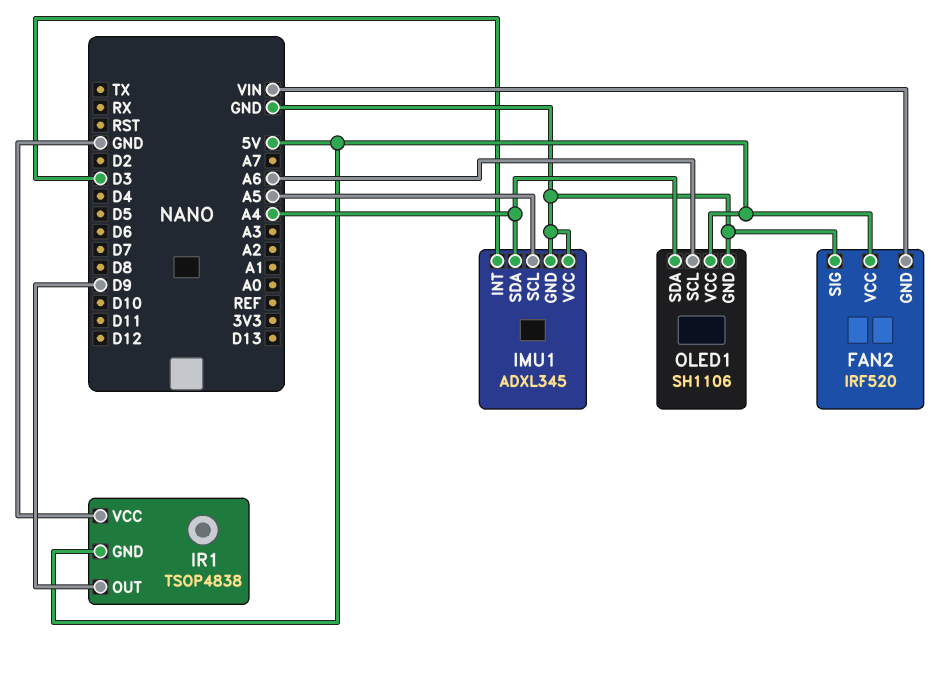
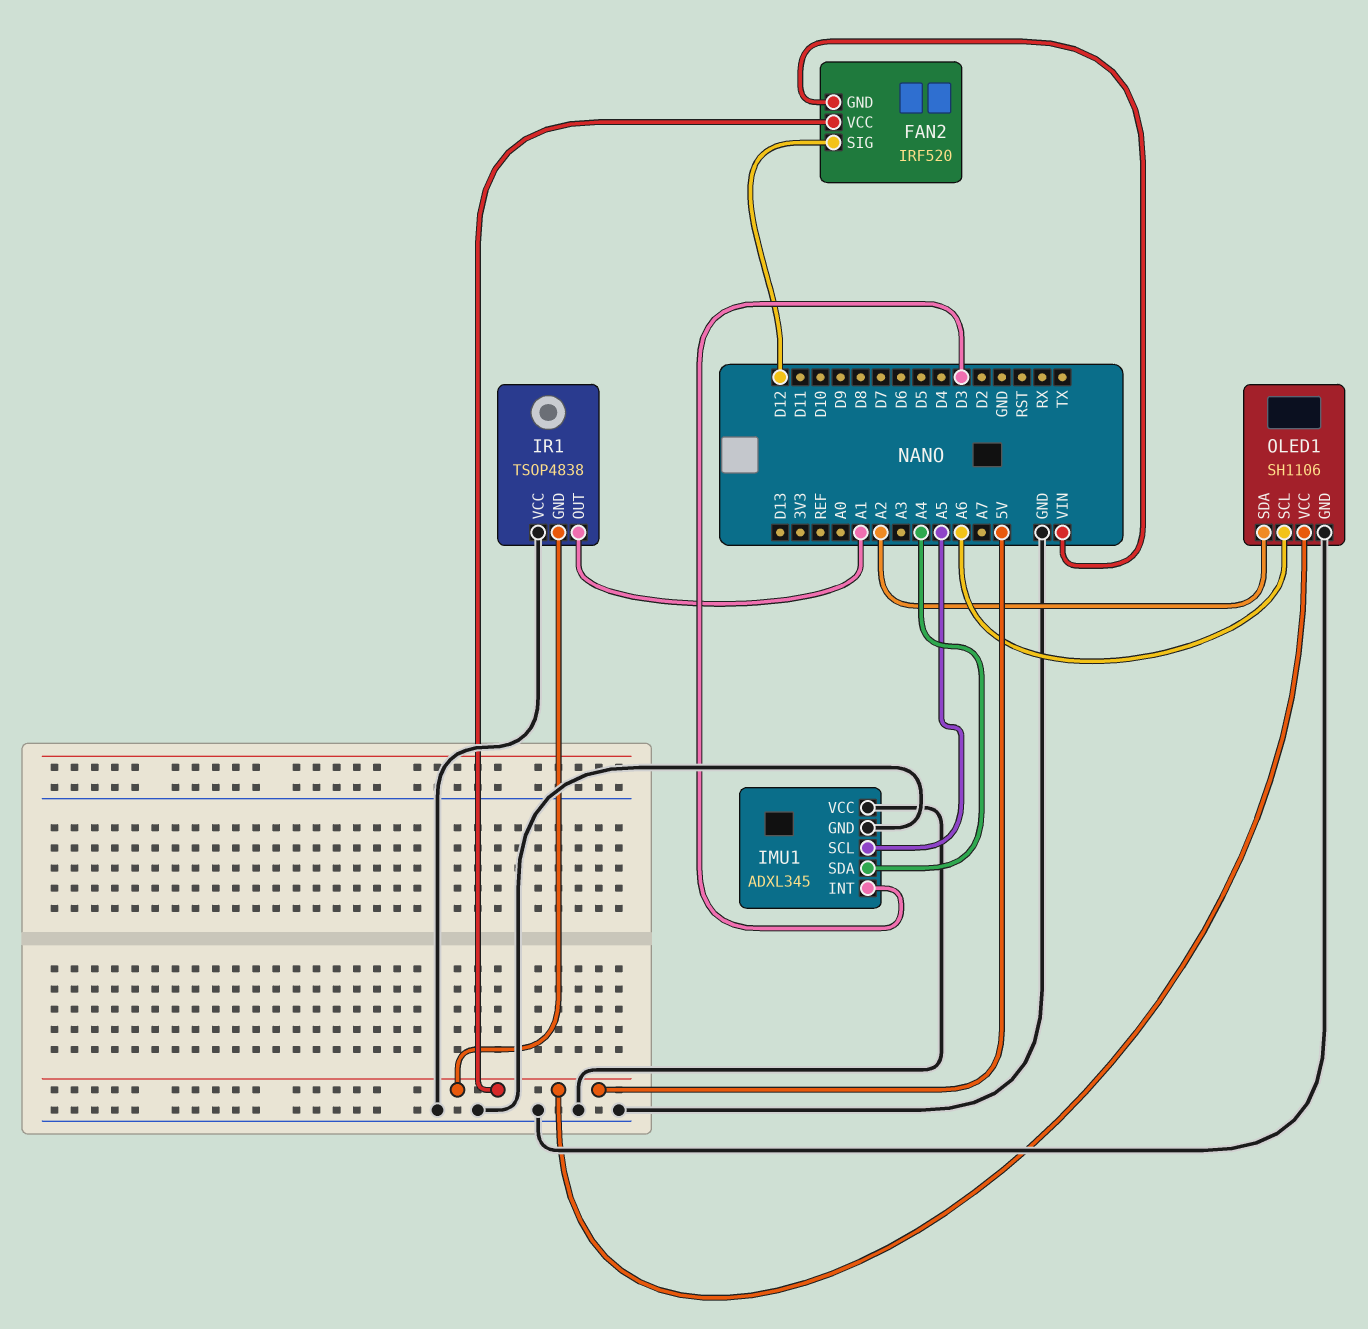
FAN2 pin SIG: GND -> D12
IR1 pin OUT: D9 -> A1
OLED1 pin SDA: A4 -> A2

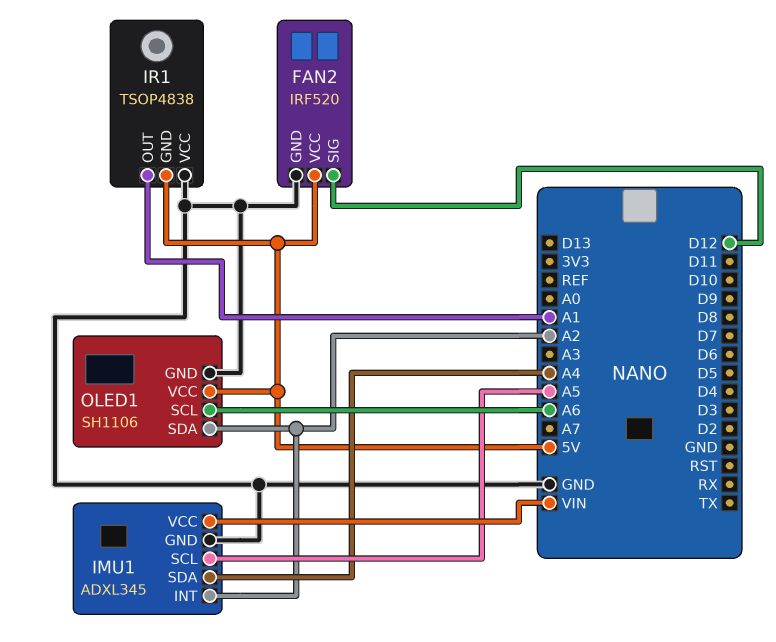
FAN2 pin GND: VIN -> GND
IMU1 pin INT: D3 -> A2
IMU1 pin VCC: GND -> VIN

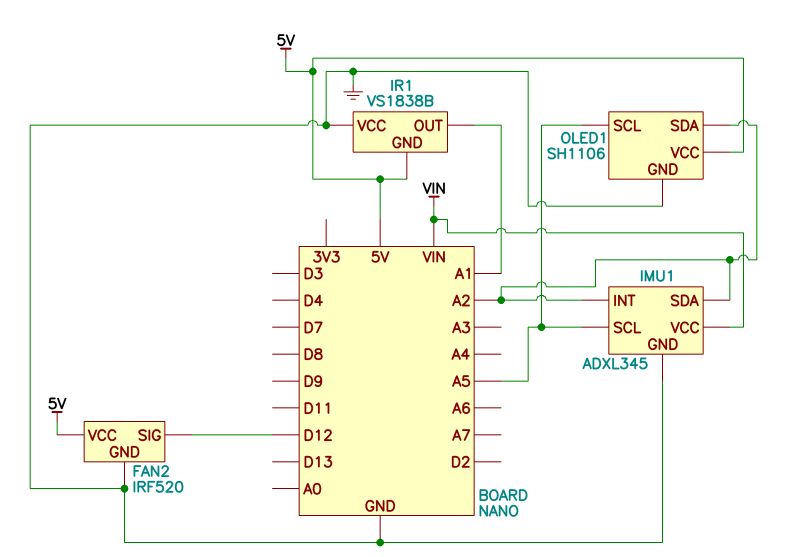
IMU1 pin SDA: A4 -> A2
IR1: TSOP4838 -> VS1838B
OLED1 pin SCL: A6 -> A5

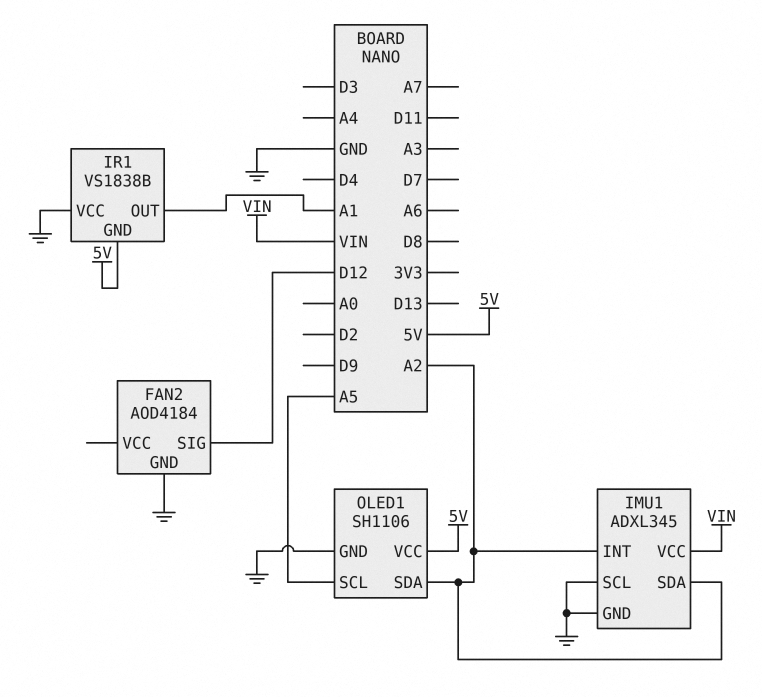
FAN2: IRF520 -> AOD4184
FAN2 pin VCC: 5V -> none
IMU1 pin SCL: A5 -> GND

